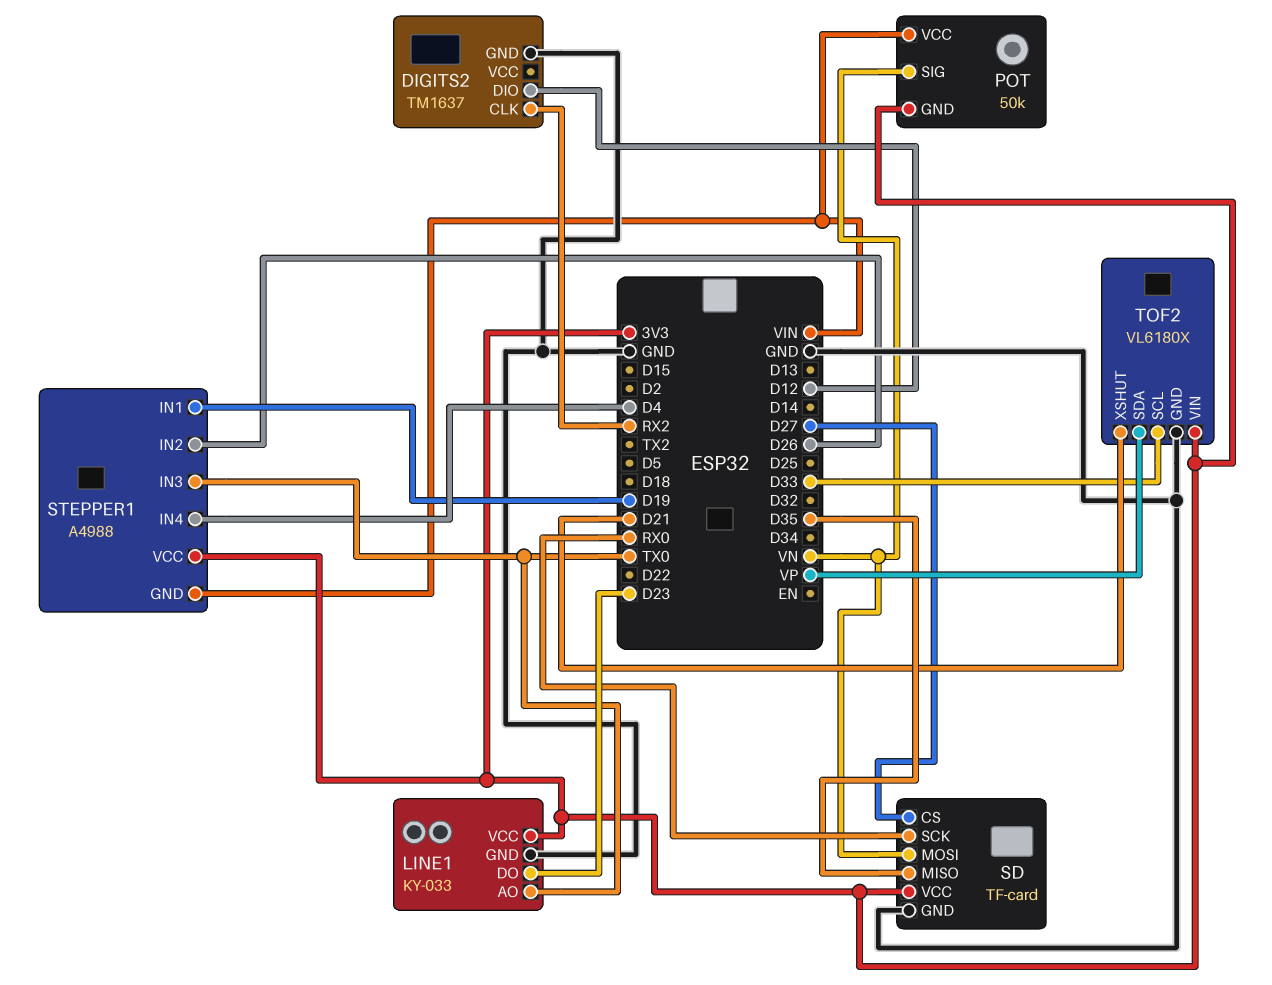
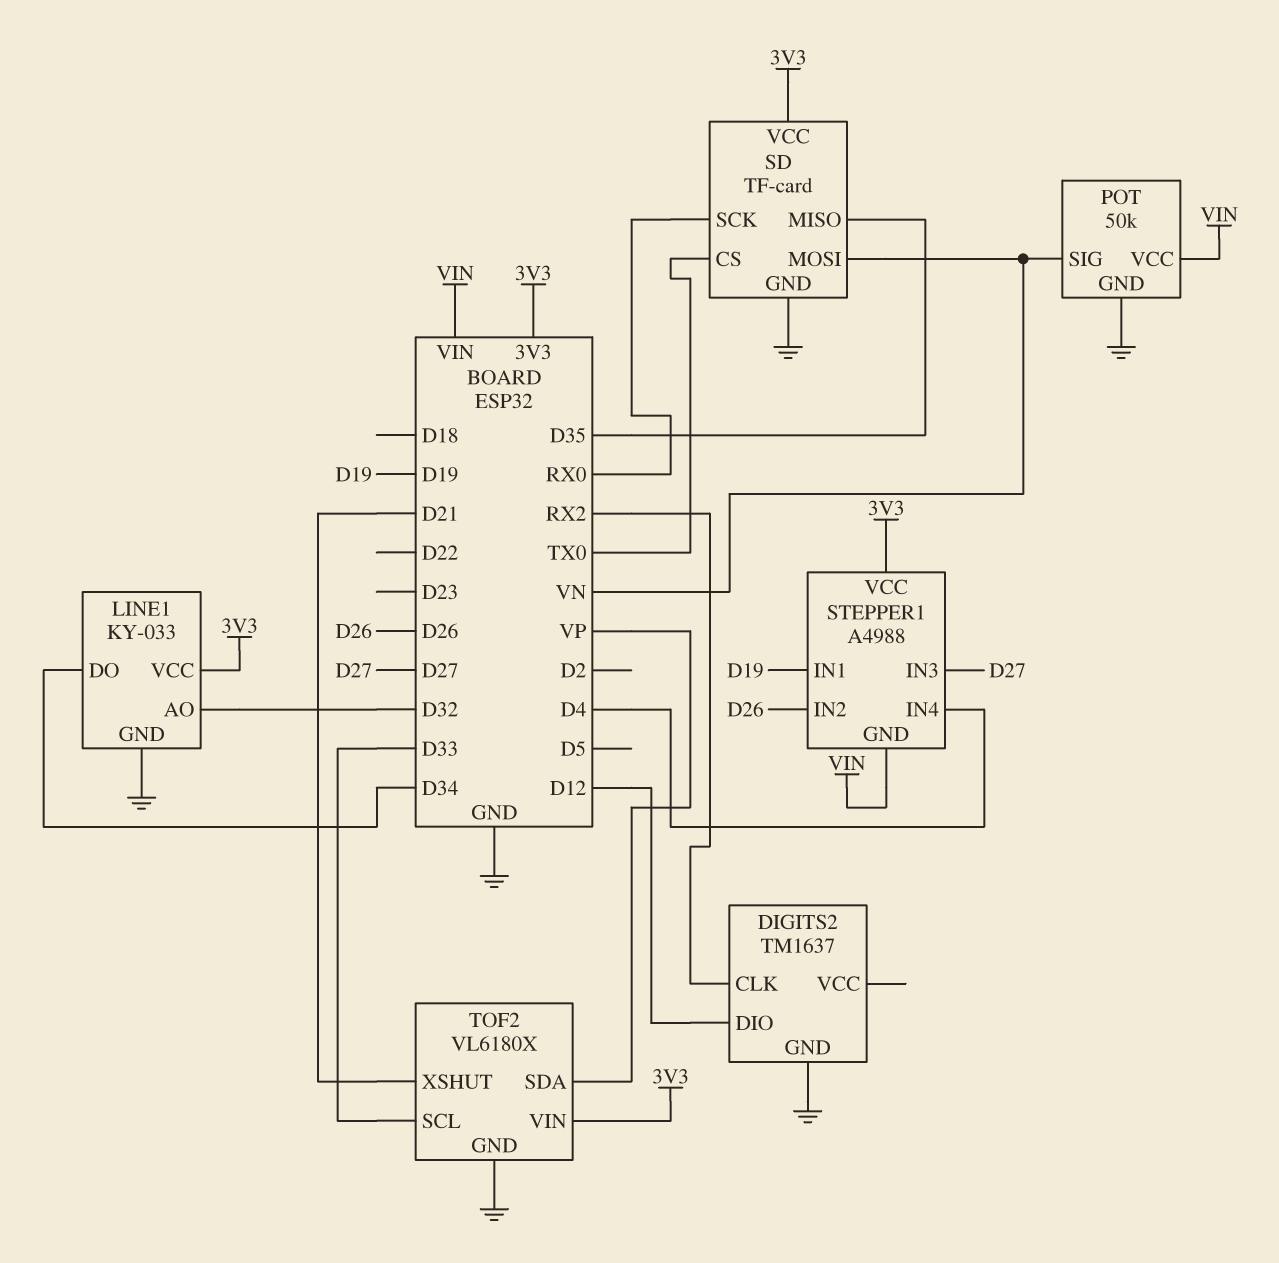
LINE1 pin AO: TX0 -> D32
LINE1 pin DO: D23 -> D34
POT pin GND: 3V3 -> GND
SD pin CS: D27 -> TX0
STEPPER1 pin IN3: TX0 -> D27

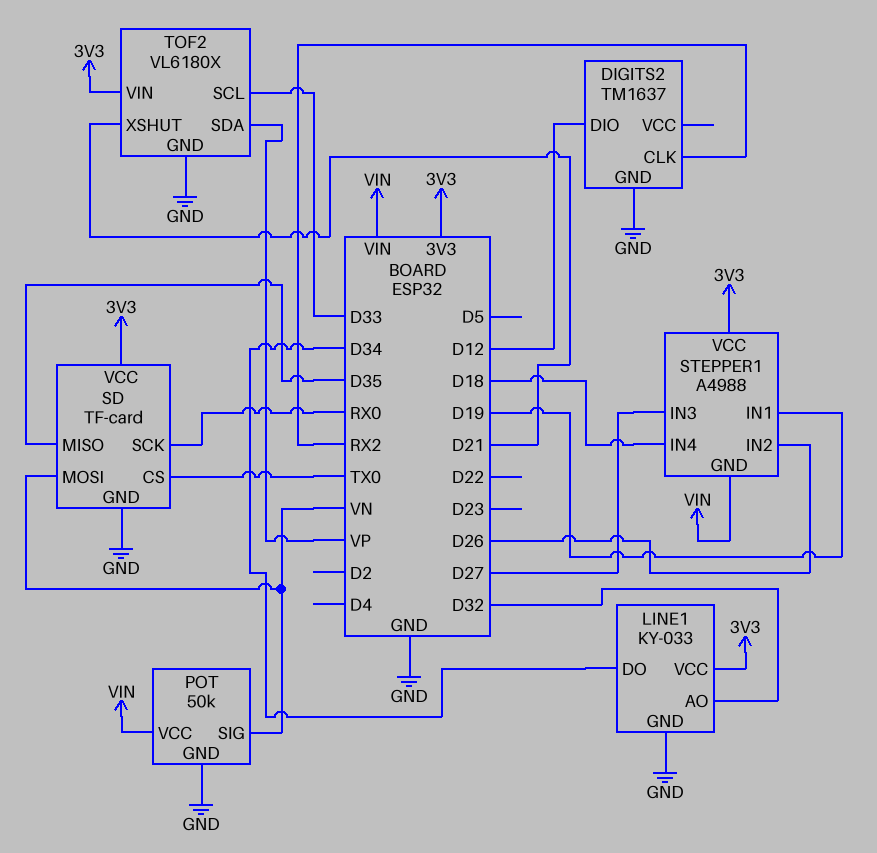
STEPPER1 pin IN4: D4 -> D18

